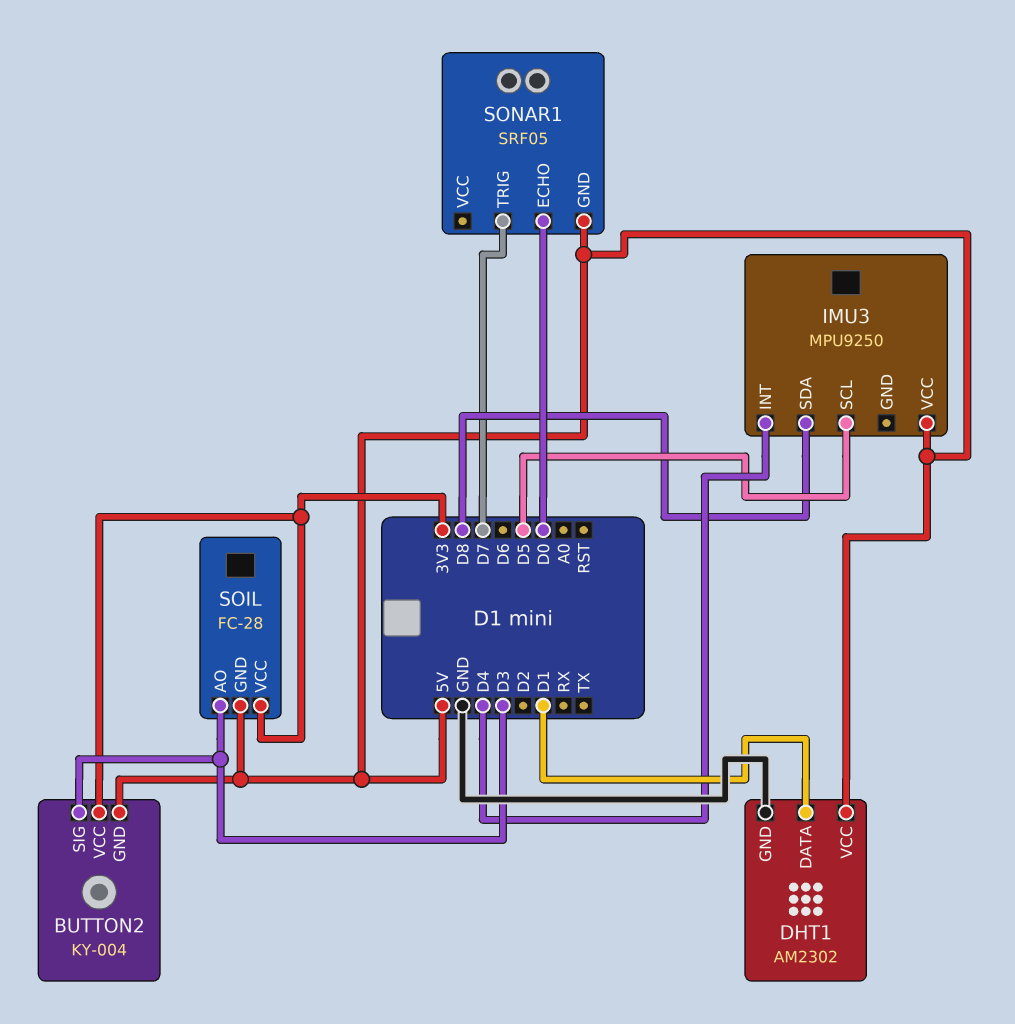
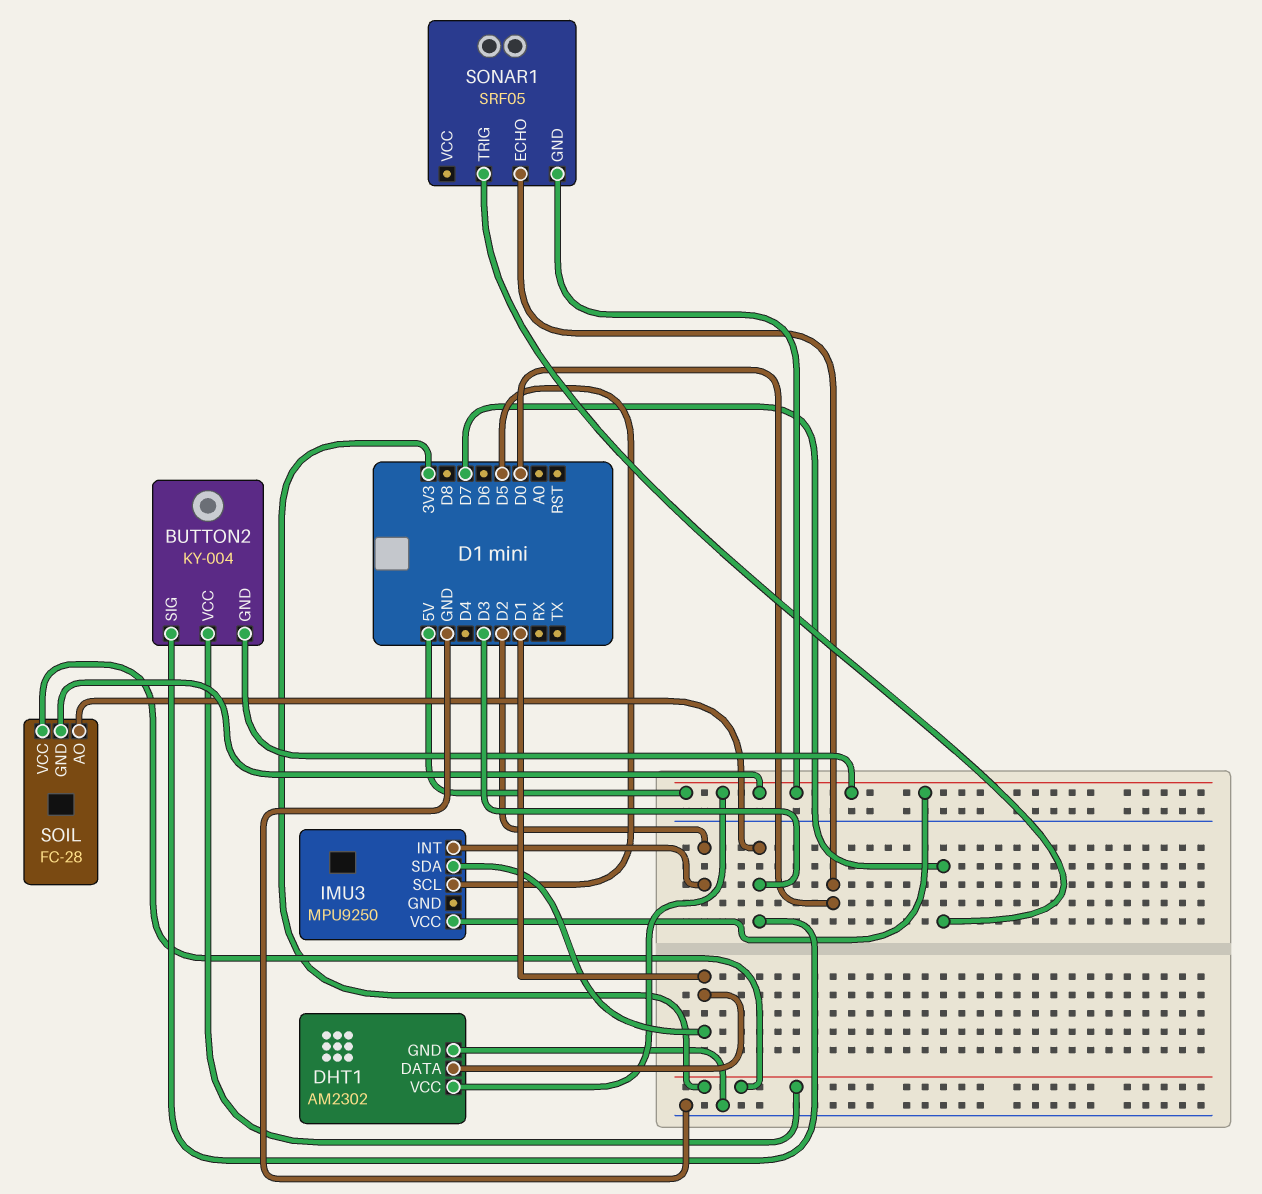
IMU3 pin INT: D4 -> D2
IMU3 pin SDA: D8 -> D1

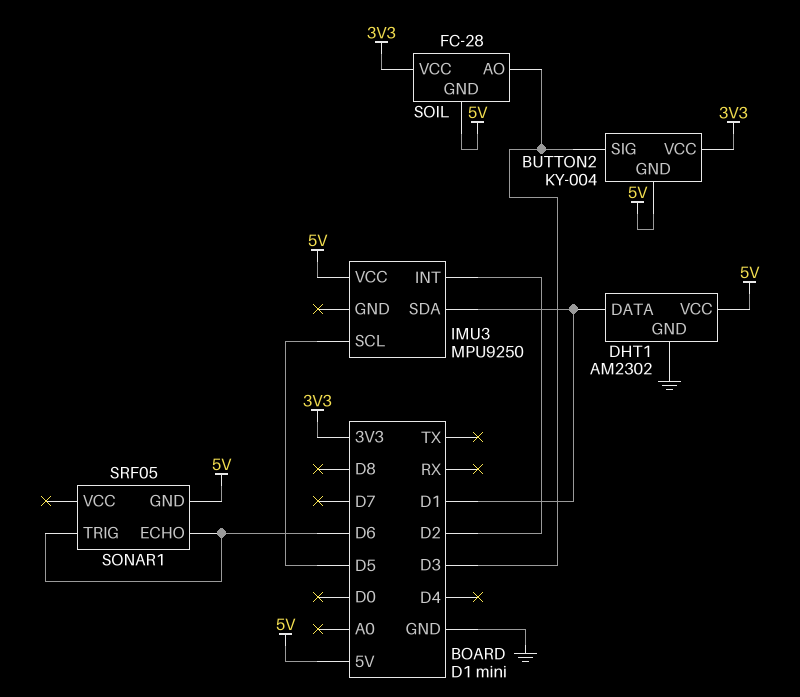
SONAR1 pin ECHO: D0 -> D6
SONAR1 pin TRIG: D7 -> D6

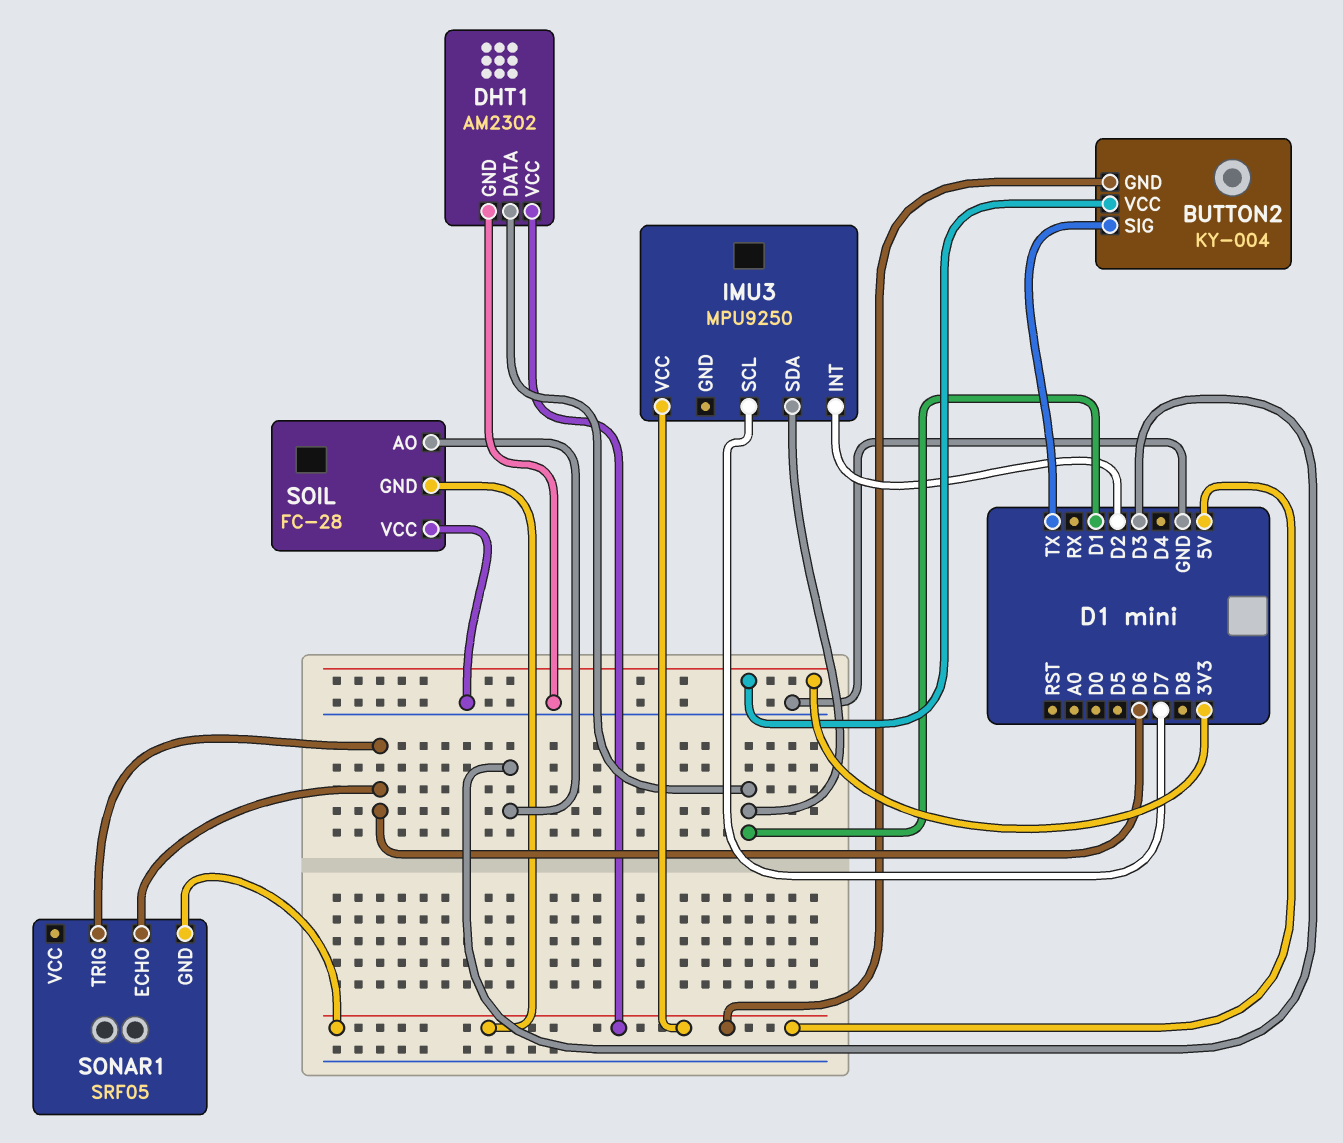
BUTTON2 pin SIG: D3 -> TX
IMU3 pin SCL: D5 -> D7
SOIL pin VCC: 3V3 -> GND

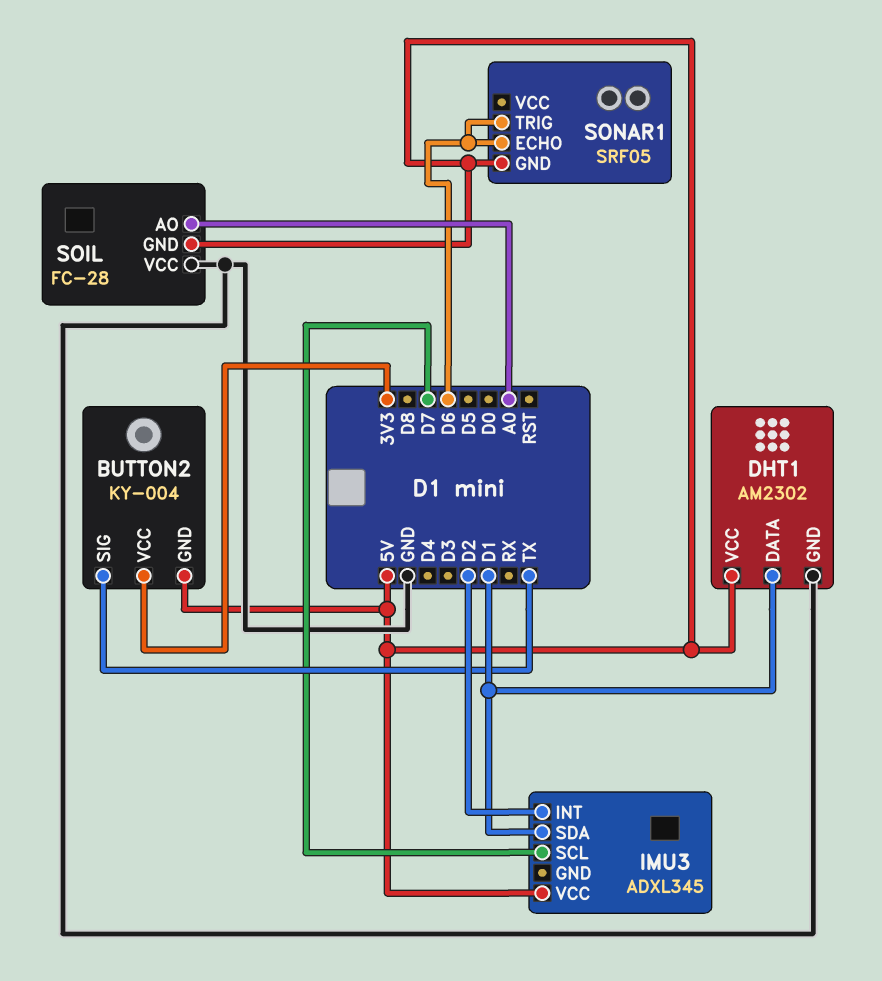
IMU3: MPU9250 -> ADXL345
SOIL pin AO: D3 -> A0

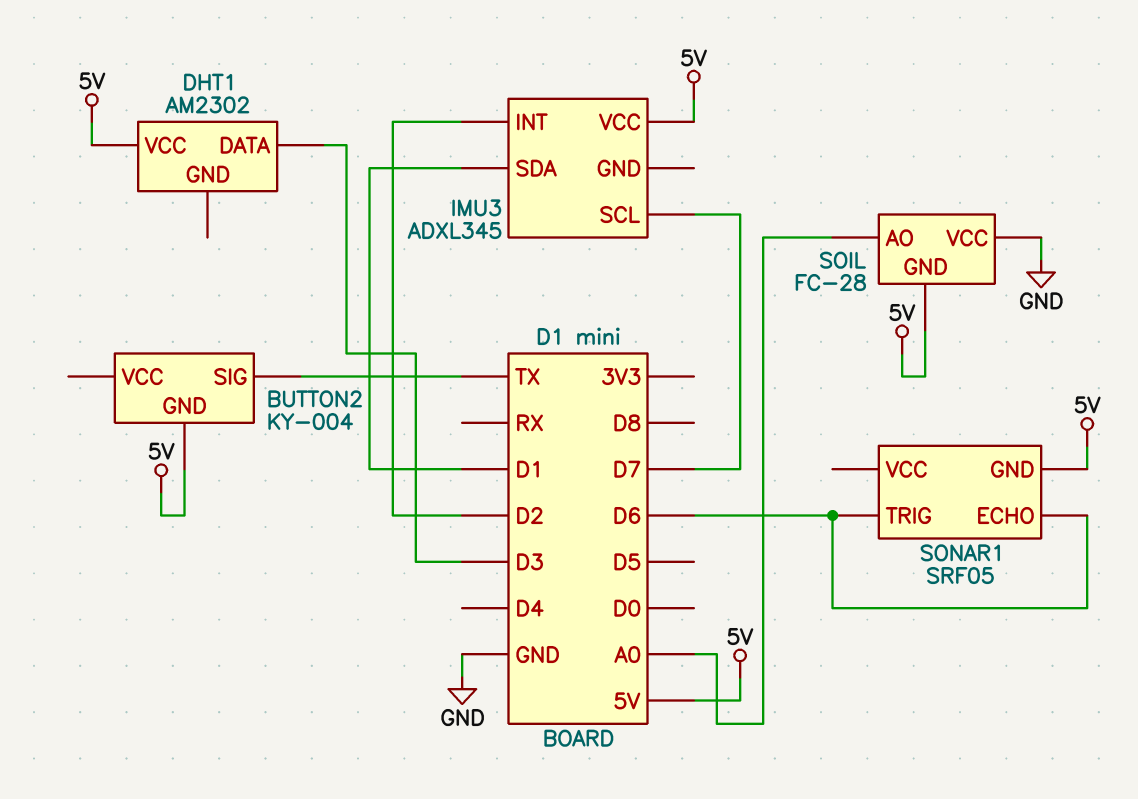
BUTTON2 pin VCC: 3V3 -> none
DHT1 pin DATA: D1 -> D3
DHT1 pin GND: GND -> none

